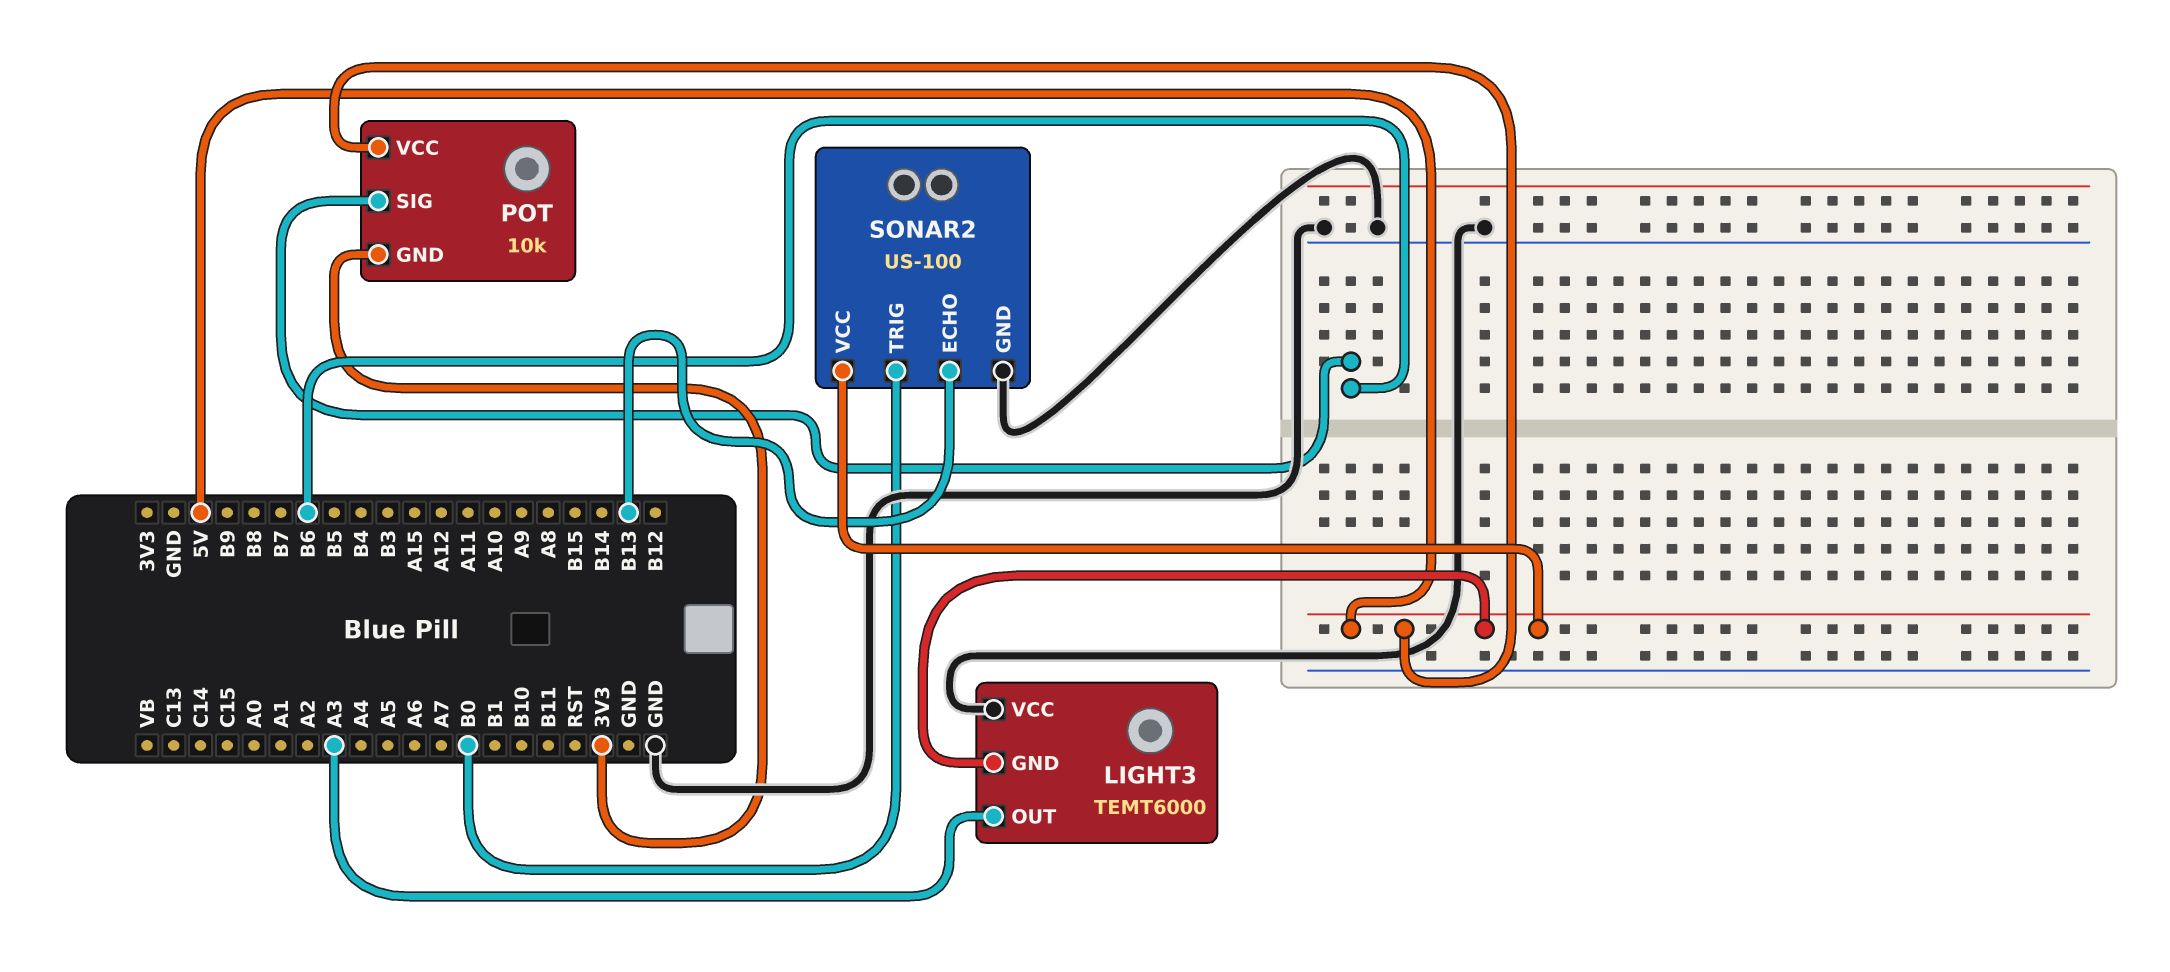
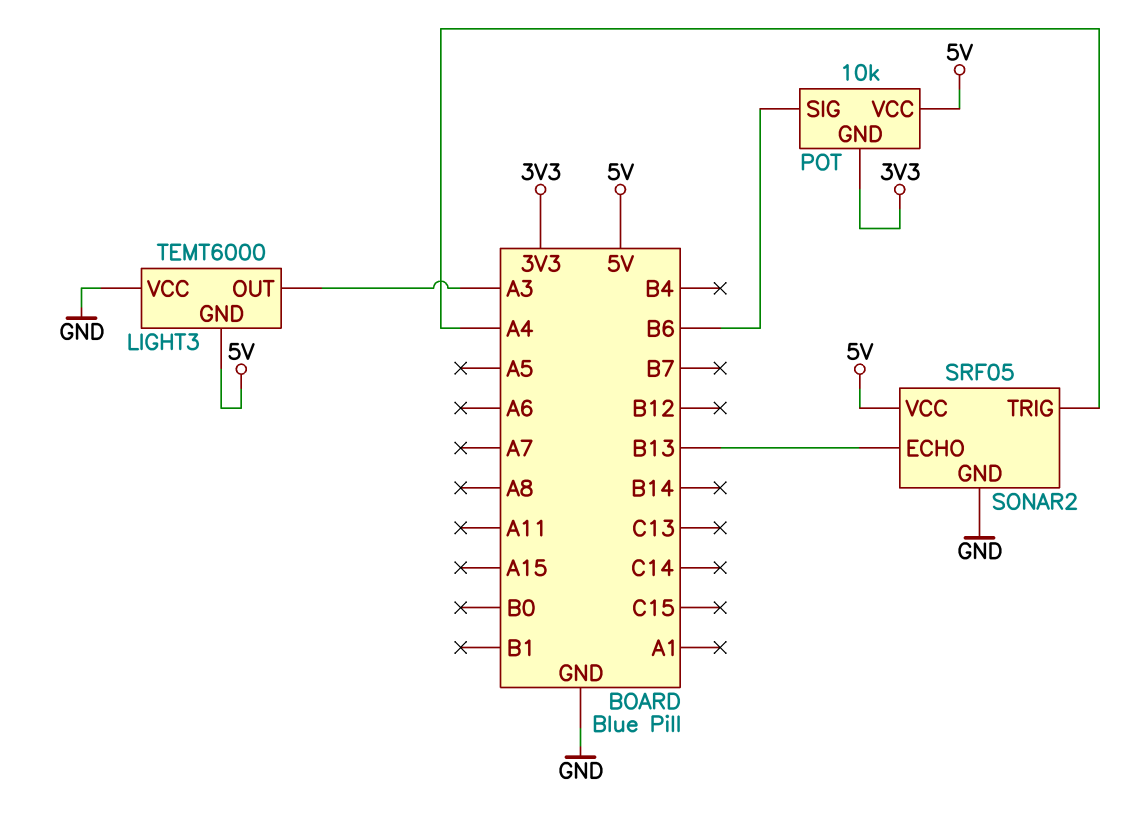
SONAR2: US-100 -> SRF05
SONAR2 pin TRIG: B0 -> A4

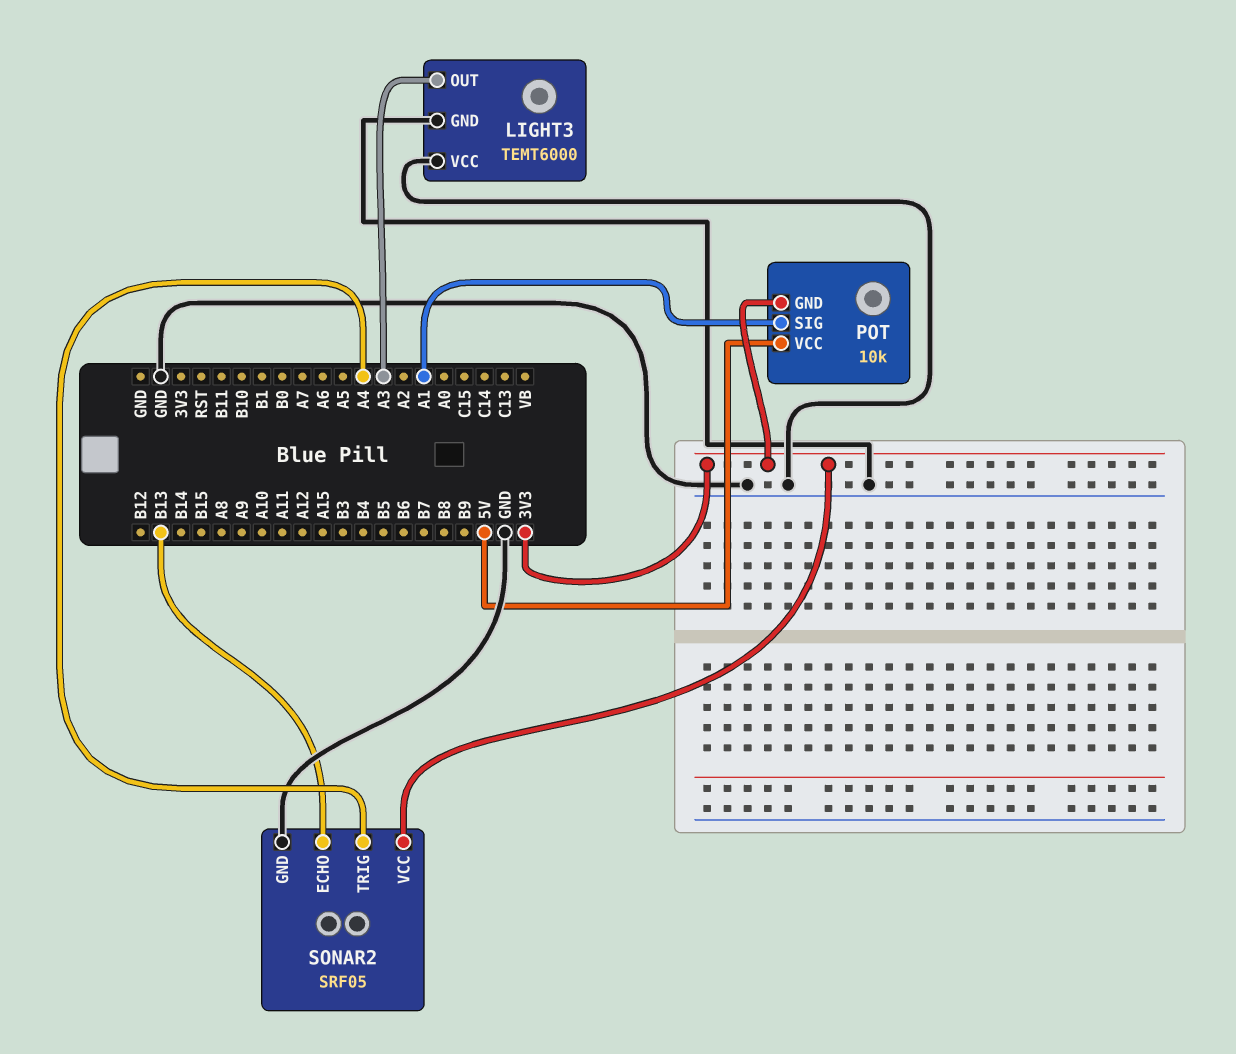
LIGHT3 pin GND: 5V -> GND
POT pin SIG: B6 -> A1
SONAR2 pin VCC: 5V -> 3V3

